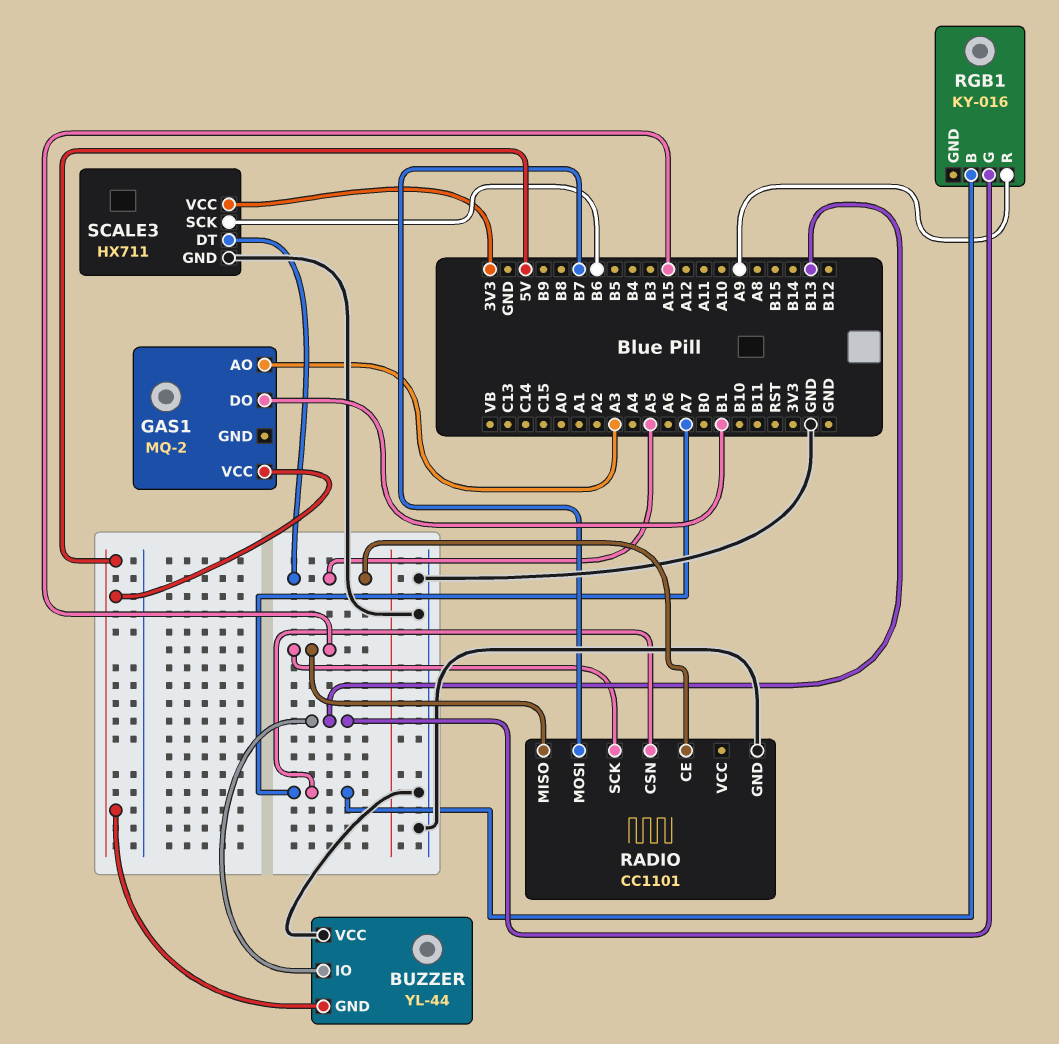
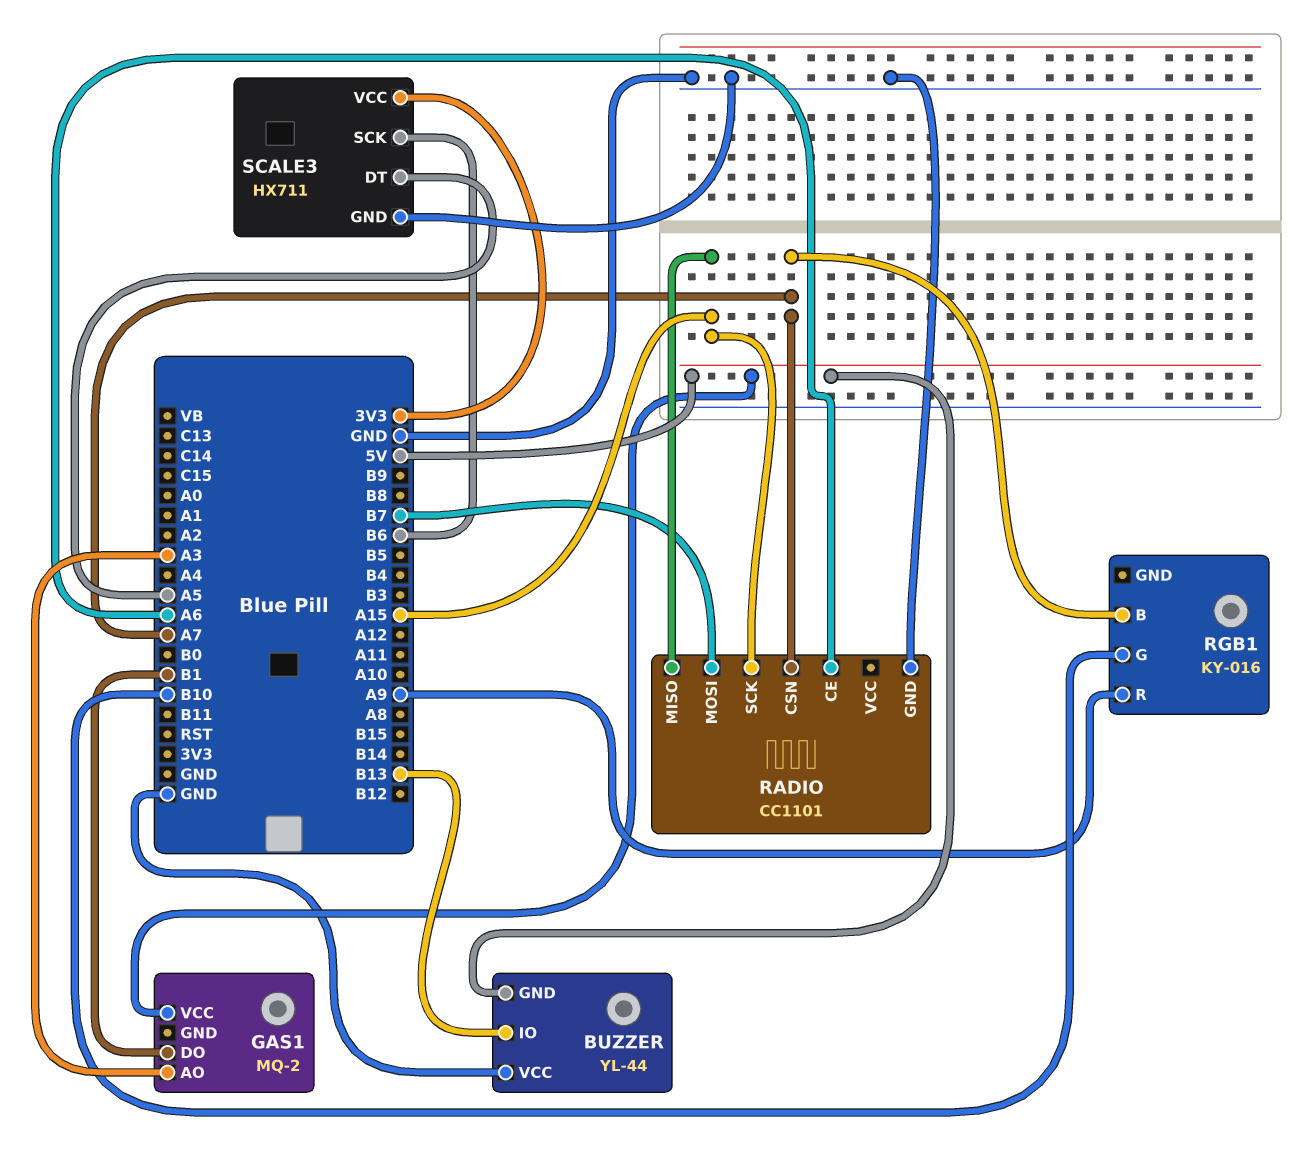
RADIO pin CE: A5 -> A6
RGB1 pin G: B13 -> B10

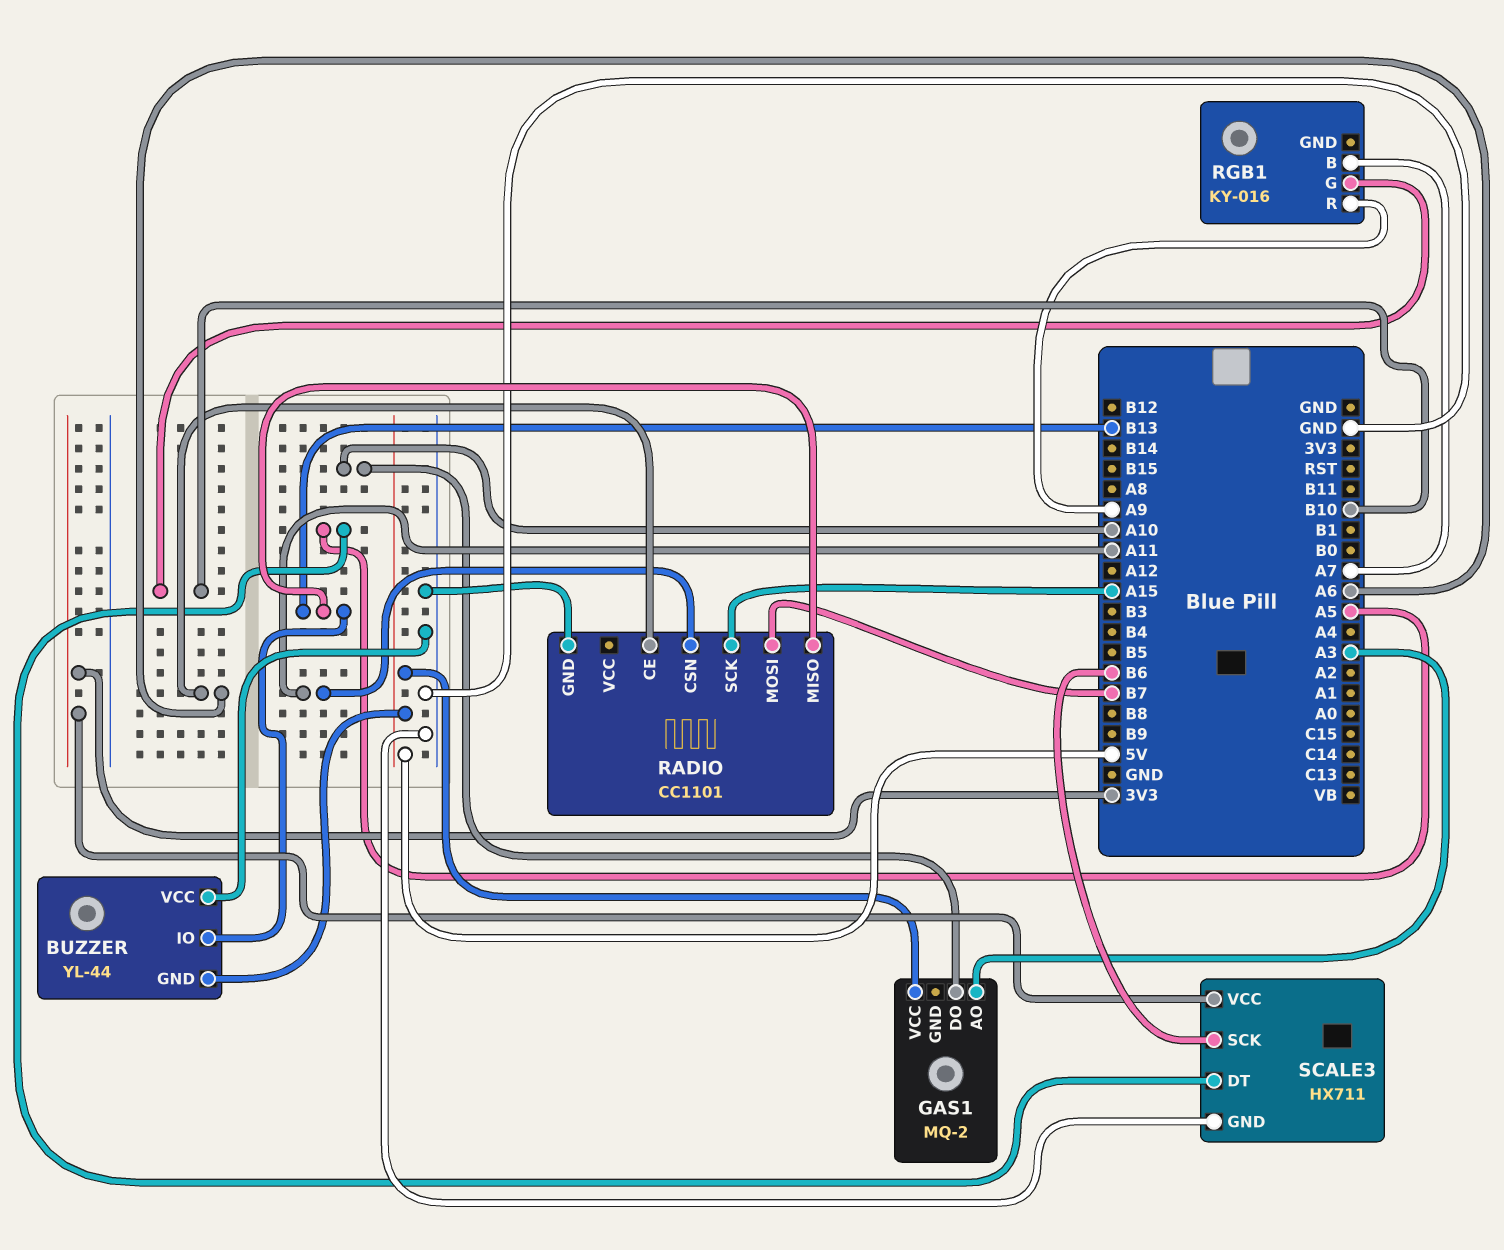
GAS1 pin DO: B1 -> A10
RADIO pin CSN: A7 -> A11
RADIO pin MISO: A15 -> B13

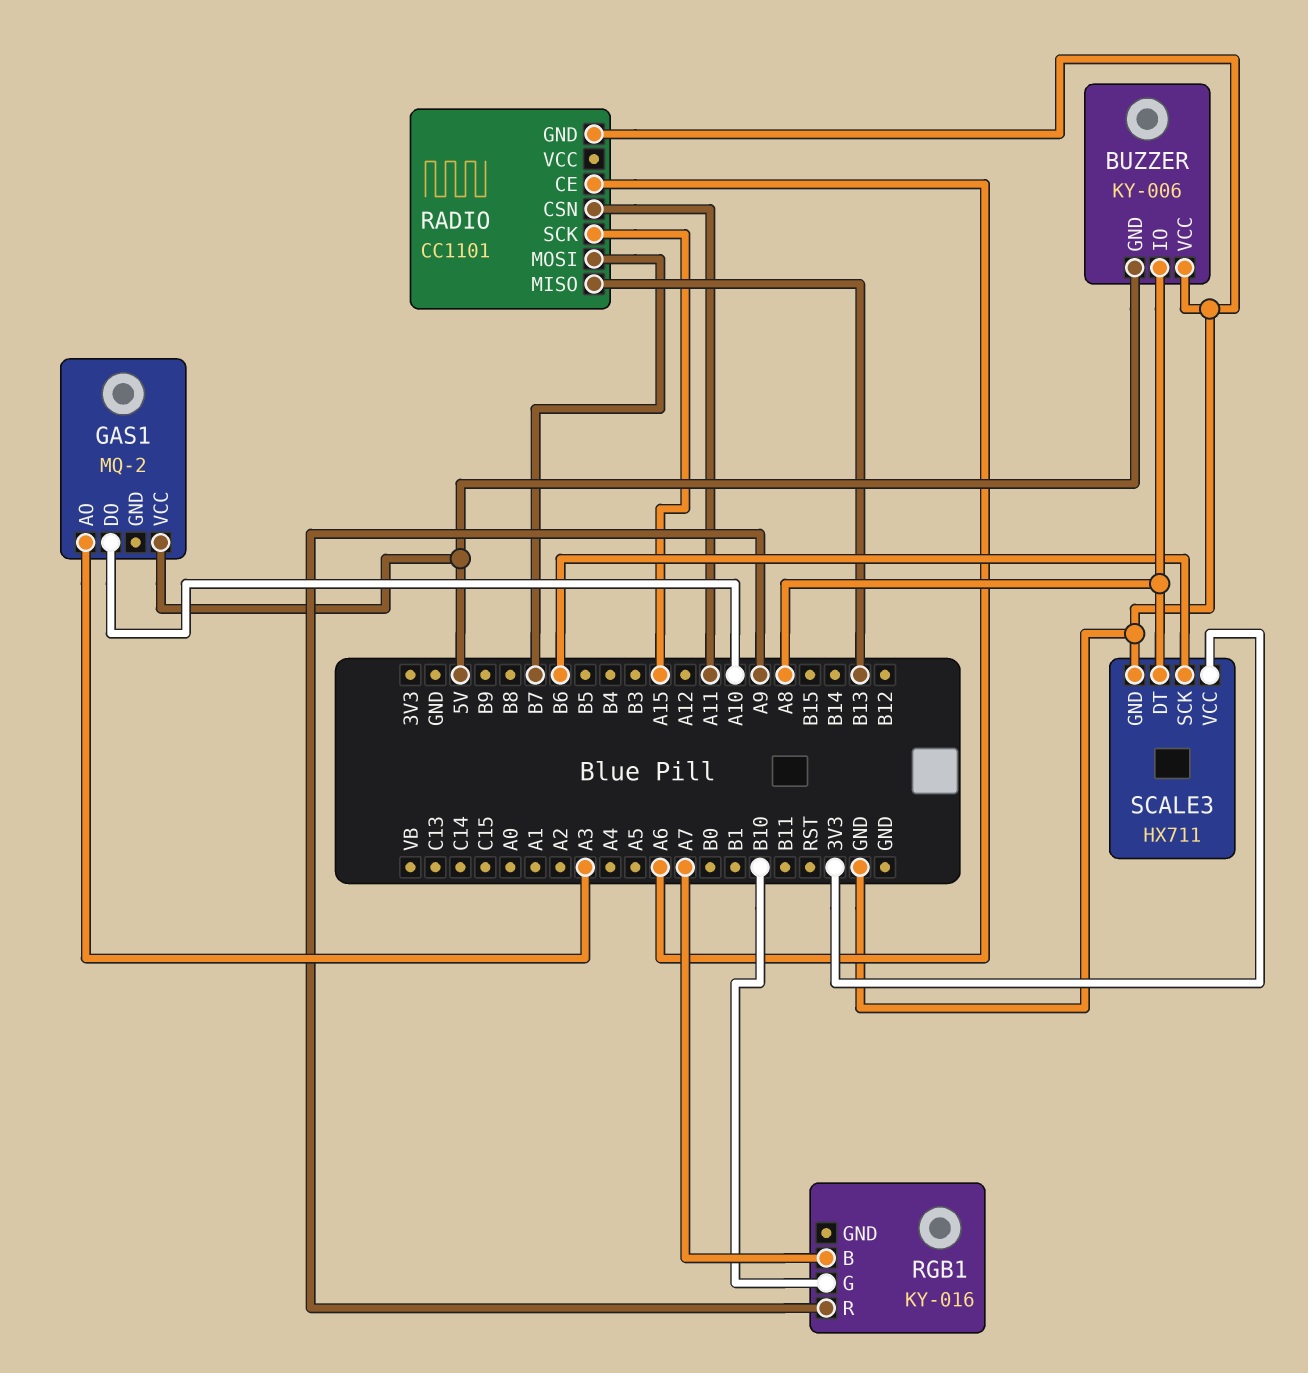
BUZZER: YL-44 -> KY-006
BUZZER pin IO: B13 -> A8
SCALE3 pin DT: A5 -> A8

